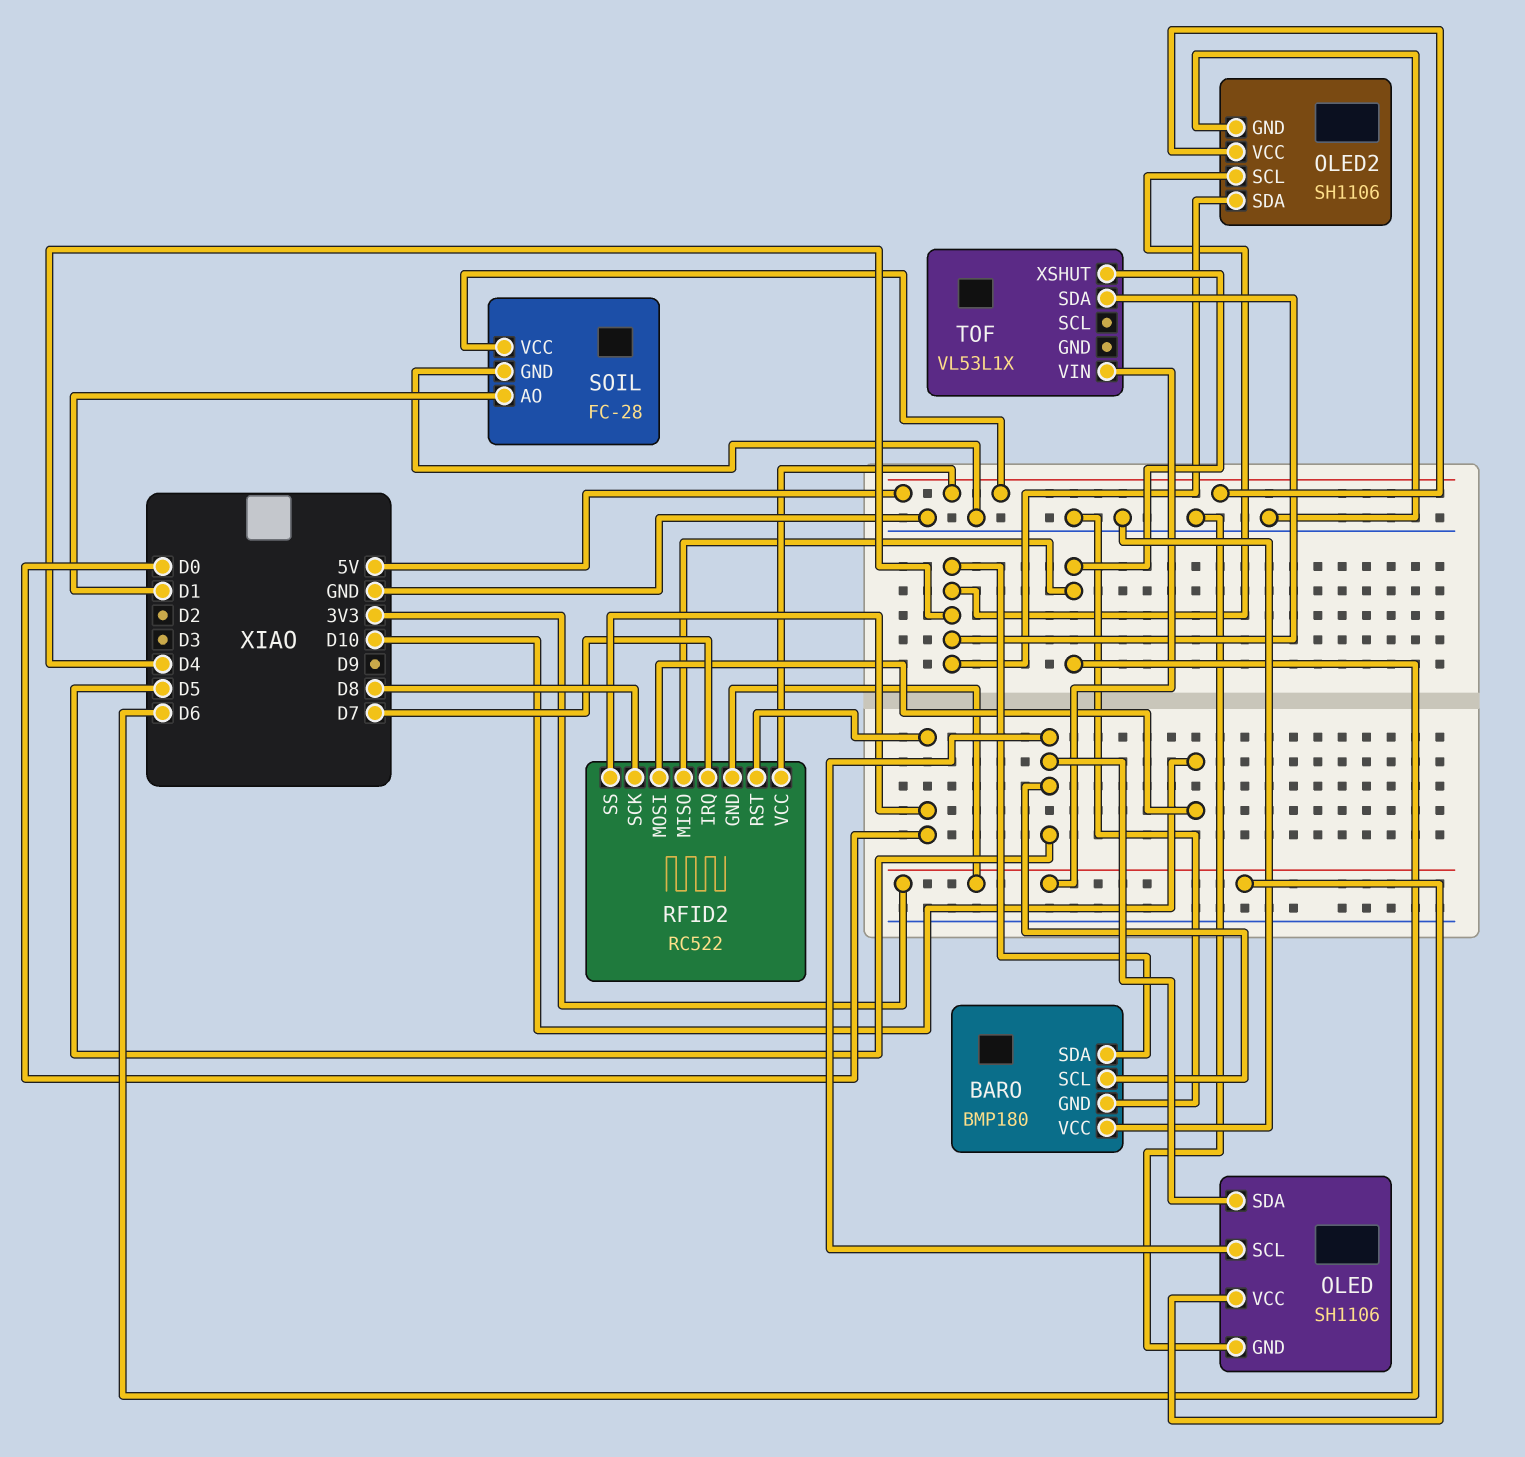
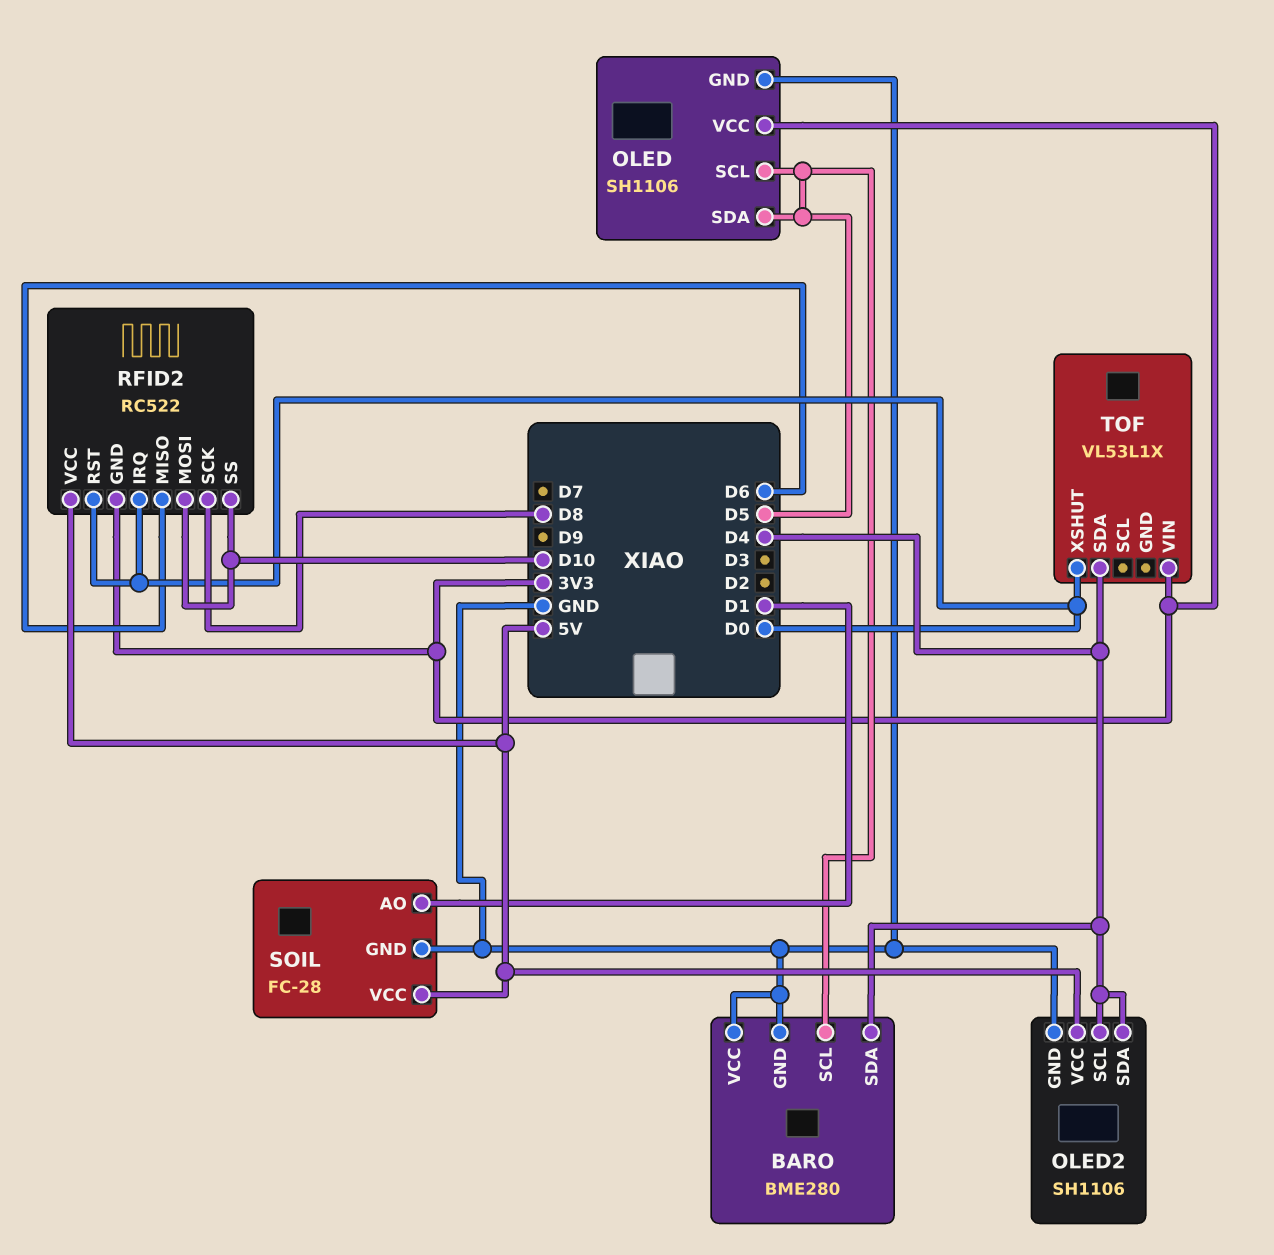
BARO: BMP180 -> BME280
RFID2 pin IRQ: D7 -> D0
RFID2 pin SS: D0 -> D10
TOF pin XSHUT: D6 -> D0

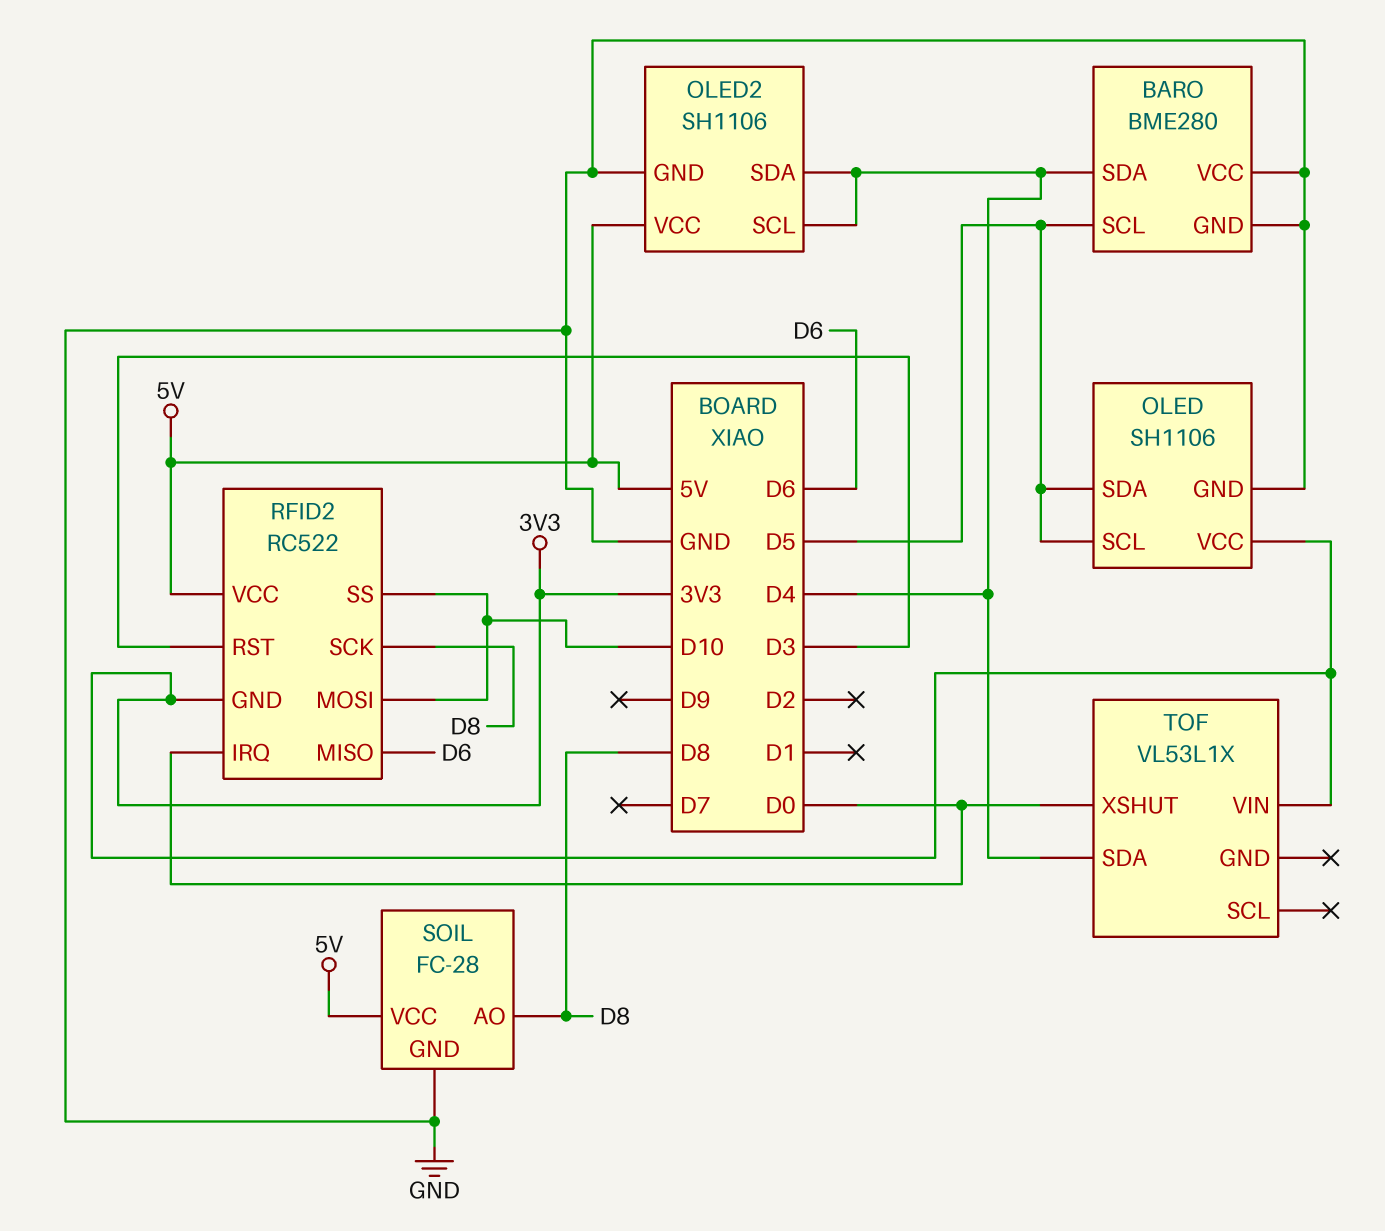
RFID2 pin RST: D0 -> D3
SOIL pin AO: D1 -> D8

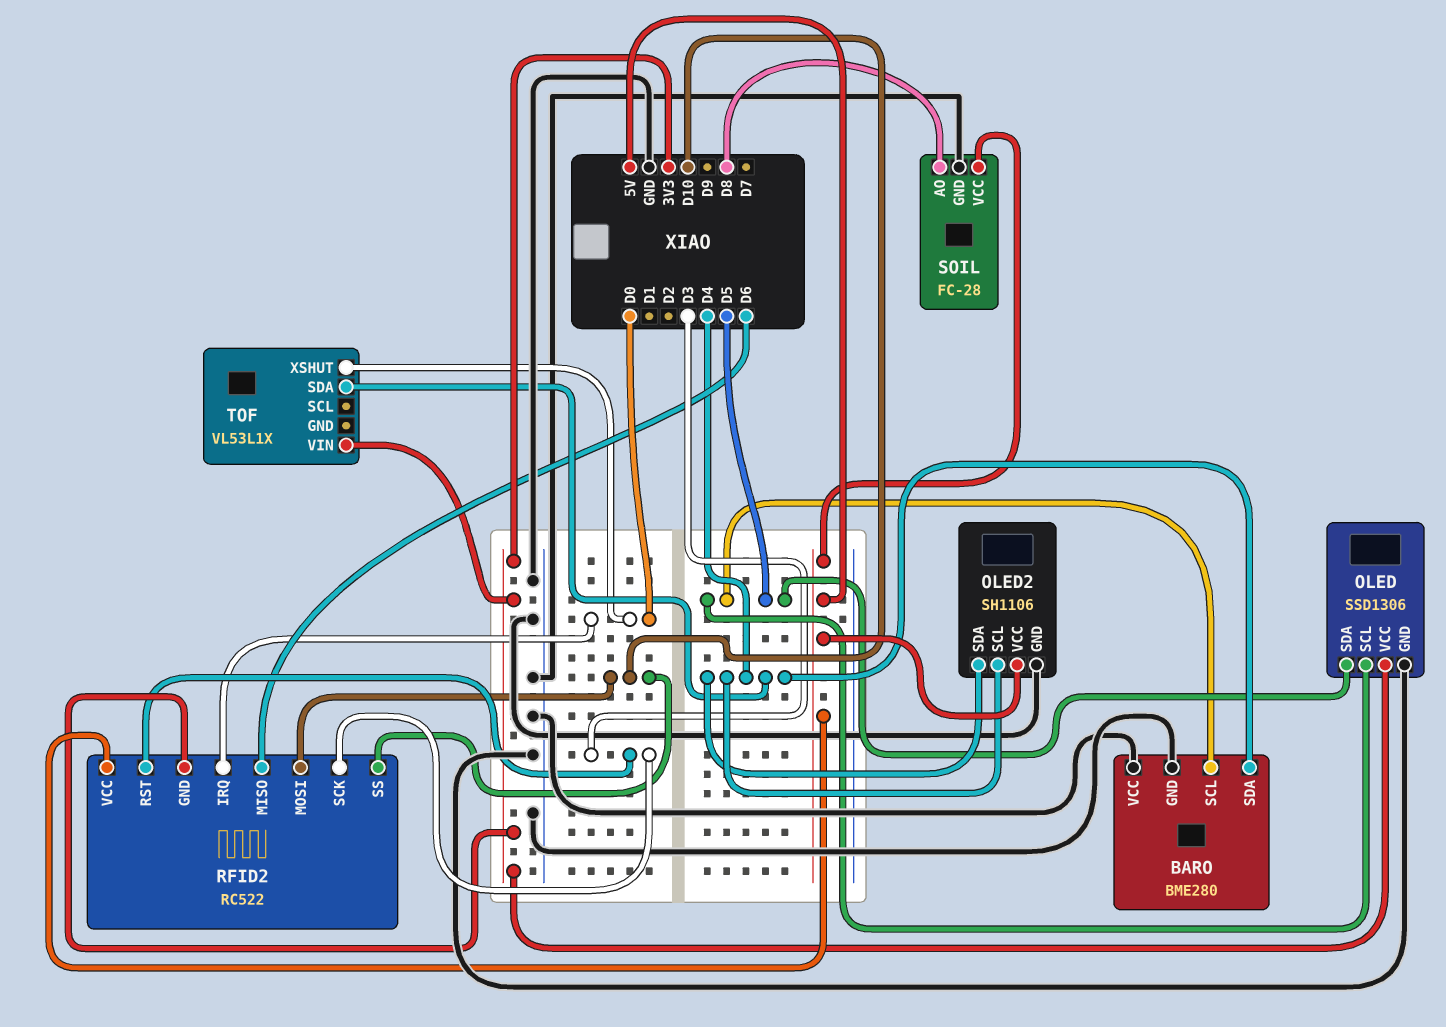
OLED: SH1106 -> SSD1306
RFID2 pin SCK: D8 -> D3

